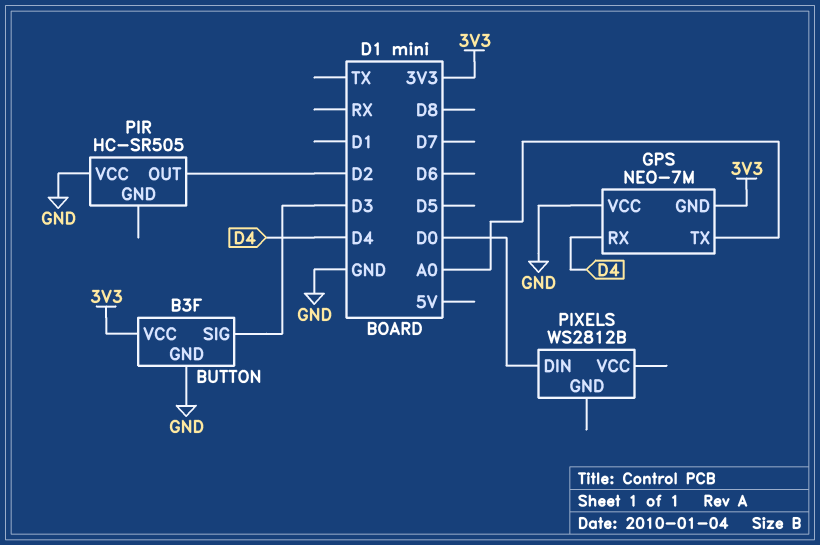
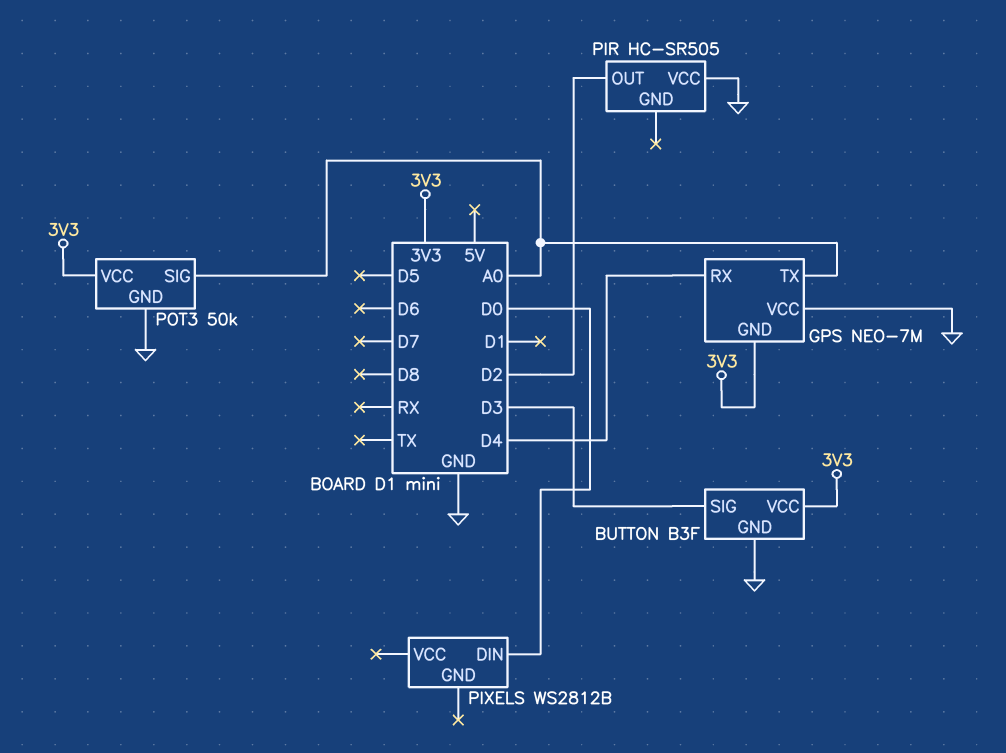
POT3: none -> 50k
POT3 pin GND: none -> GND
POT3 pin SIG: none -> A0
POT3 pin VCC: none -> 3V3

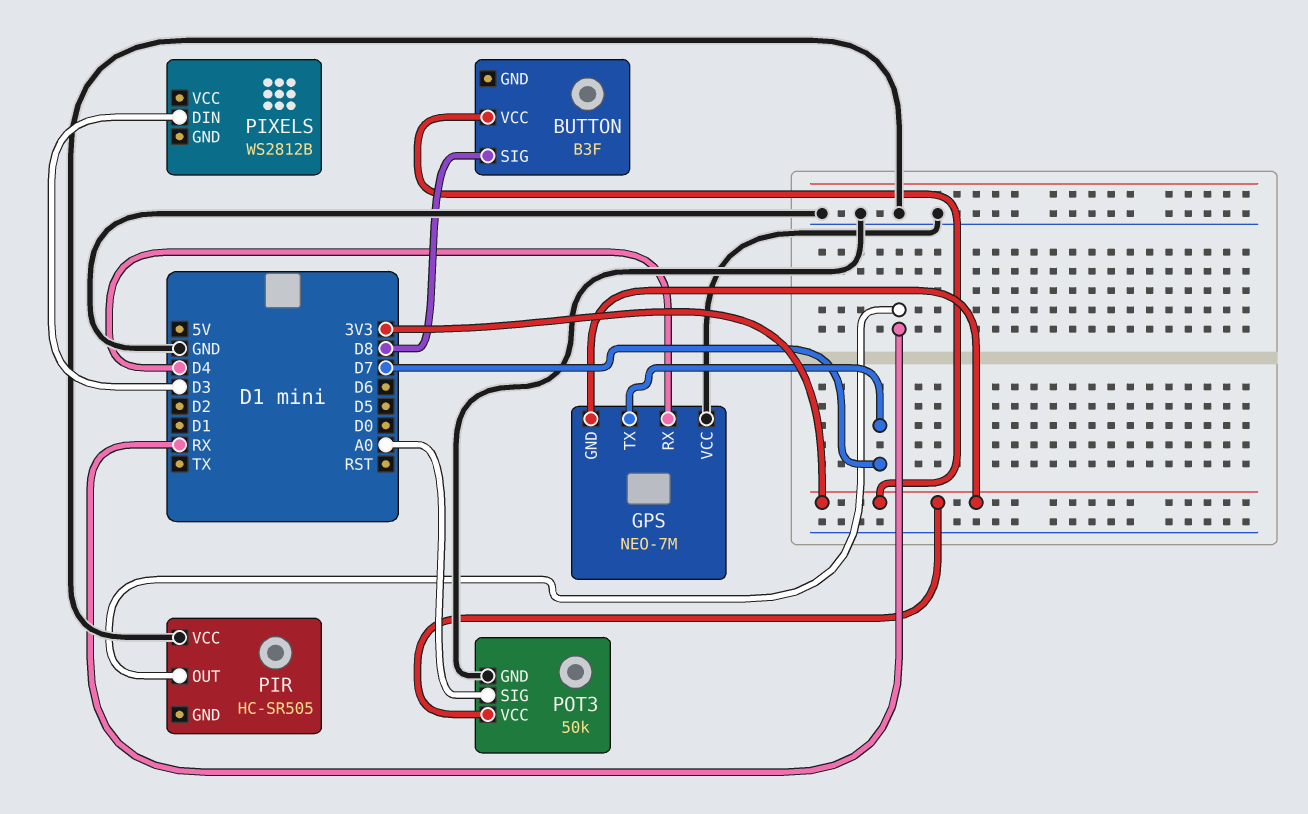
BUTTON pin GND: GND -> none
BUTTON pin SIG: D3 -> D8
GPS pin TX: A0 -> D7
PIR pin OUT: D2 -> RX
PIXELS pin DIN: D0 -> D3

